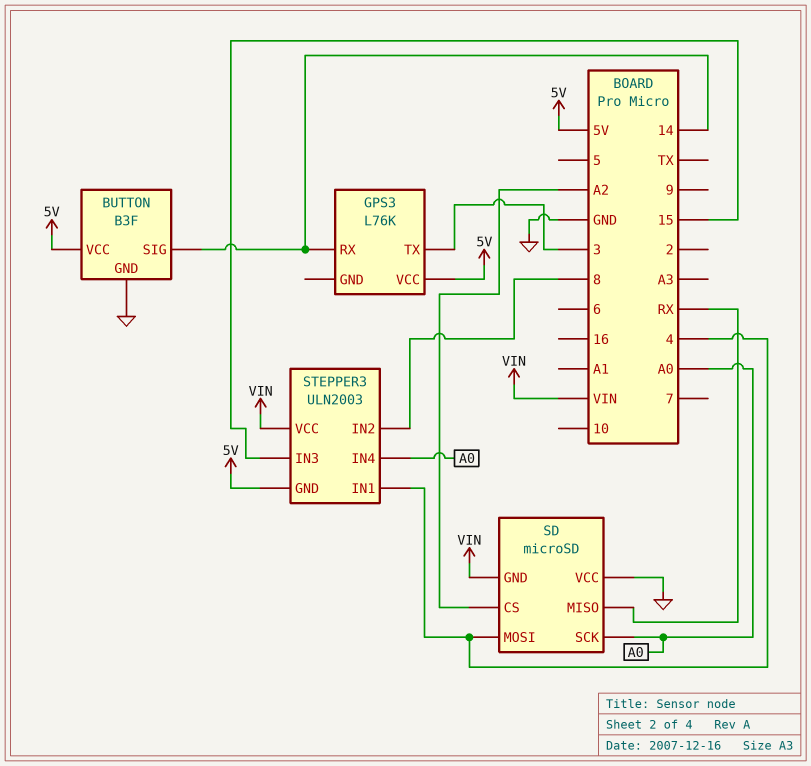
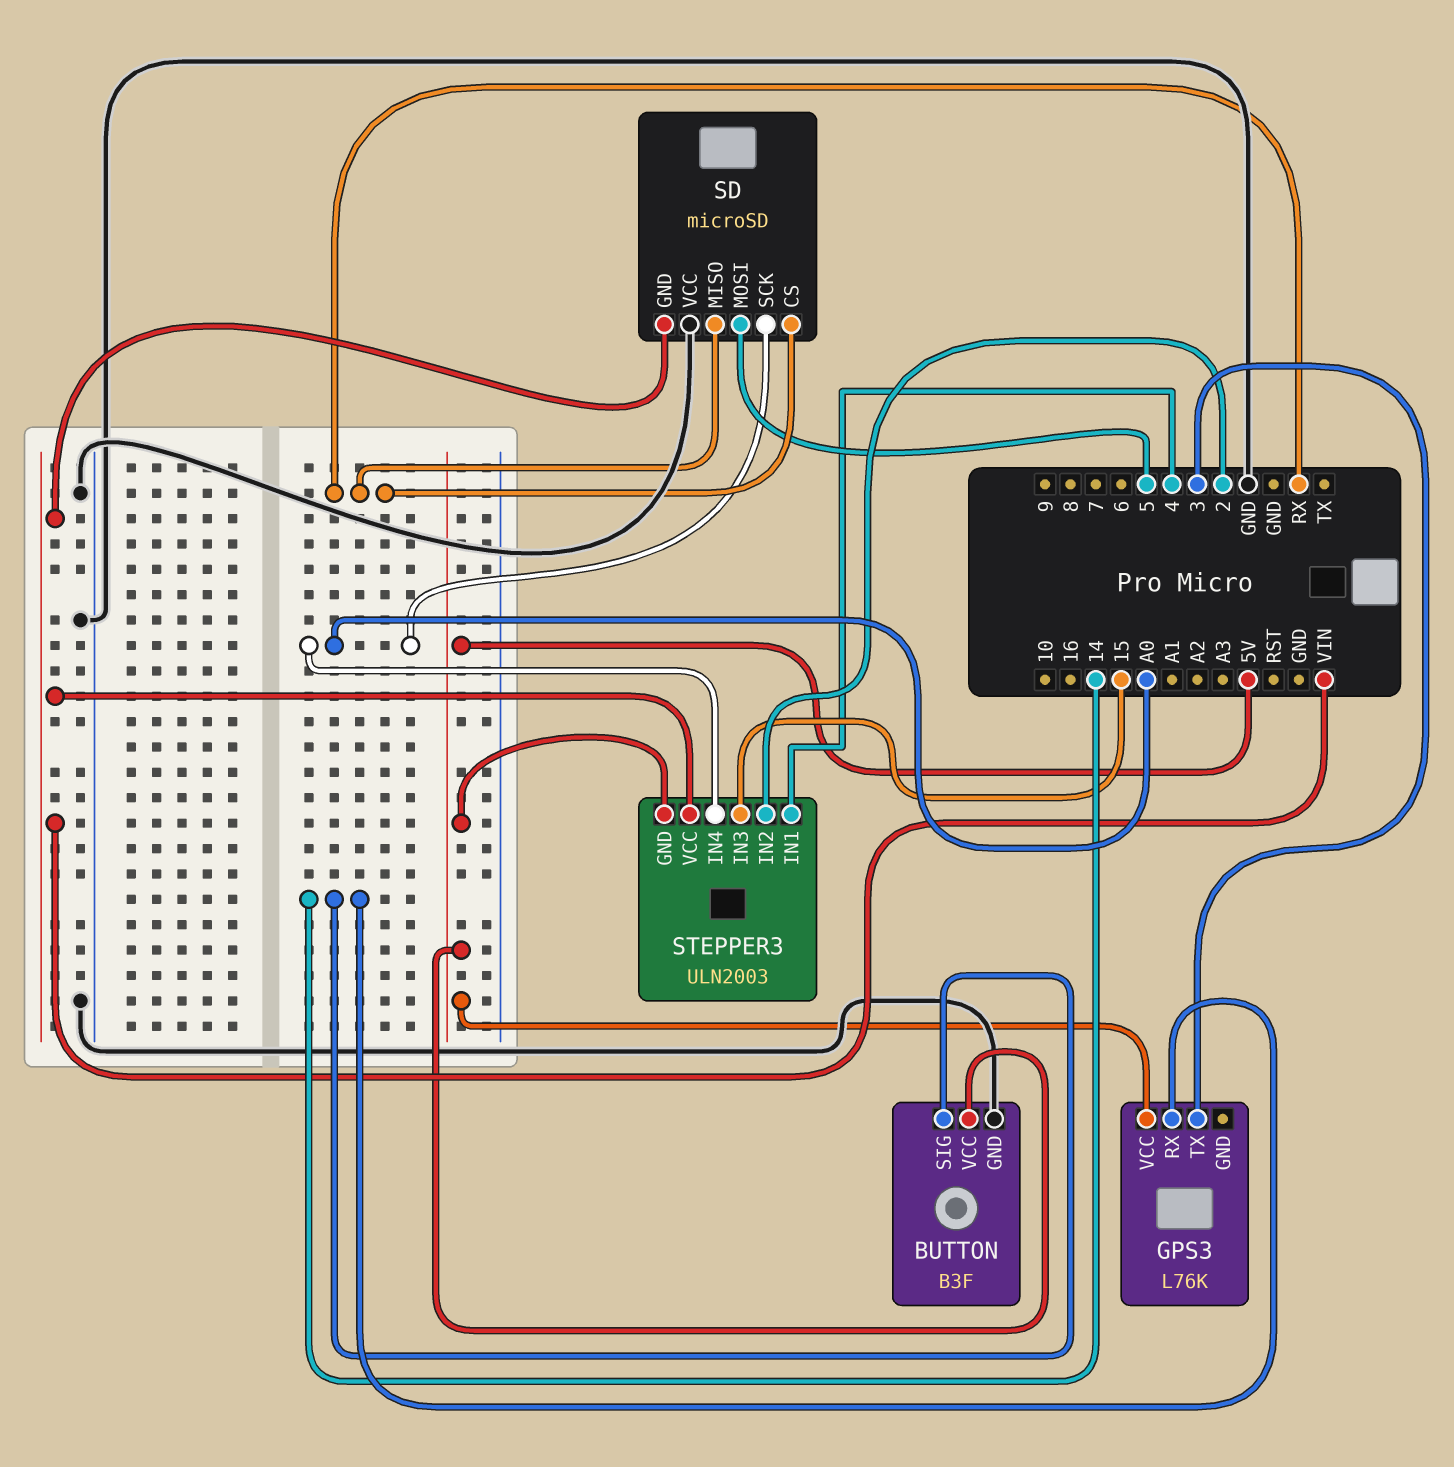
SD pin CS: A2 -> RX
SD pin MOSI: 4 -> 5
STEPPER3 pin IN2: 8 -> 2

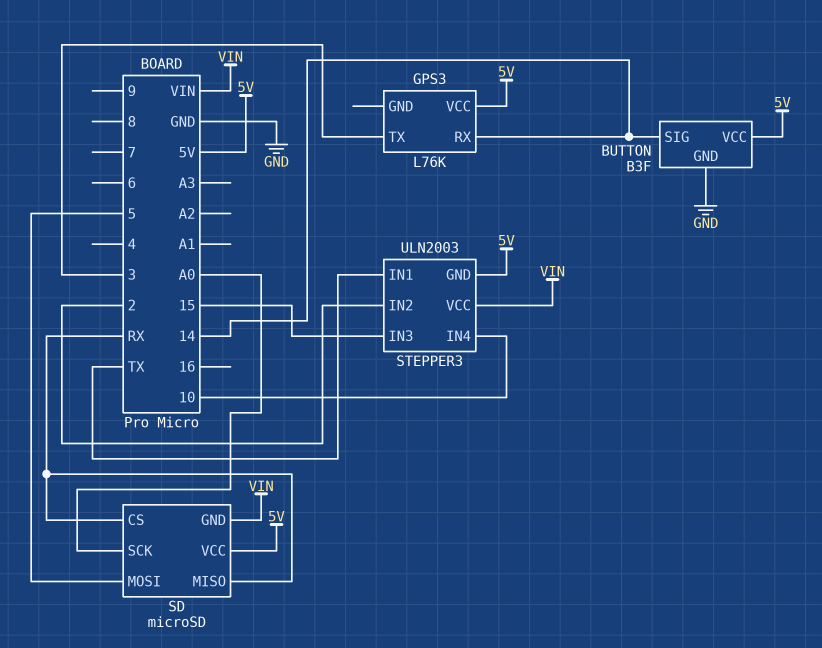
SD pin VCC: GND -> 5V
STEPPER3 pin IN1: 4 -> TX
STEPPER3 pin IN4: A0 -> 10

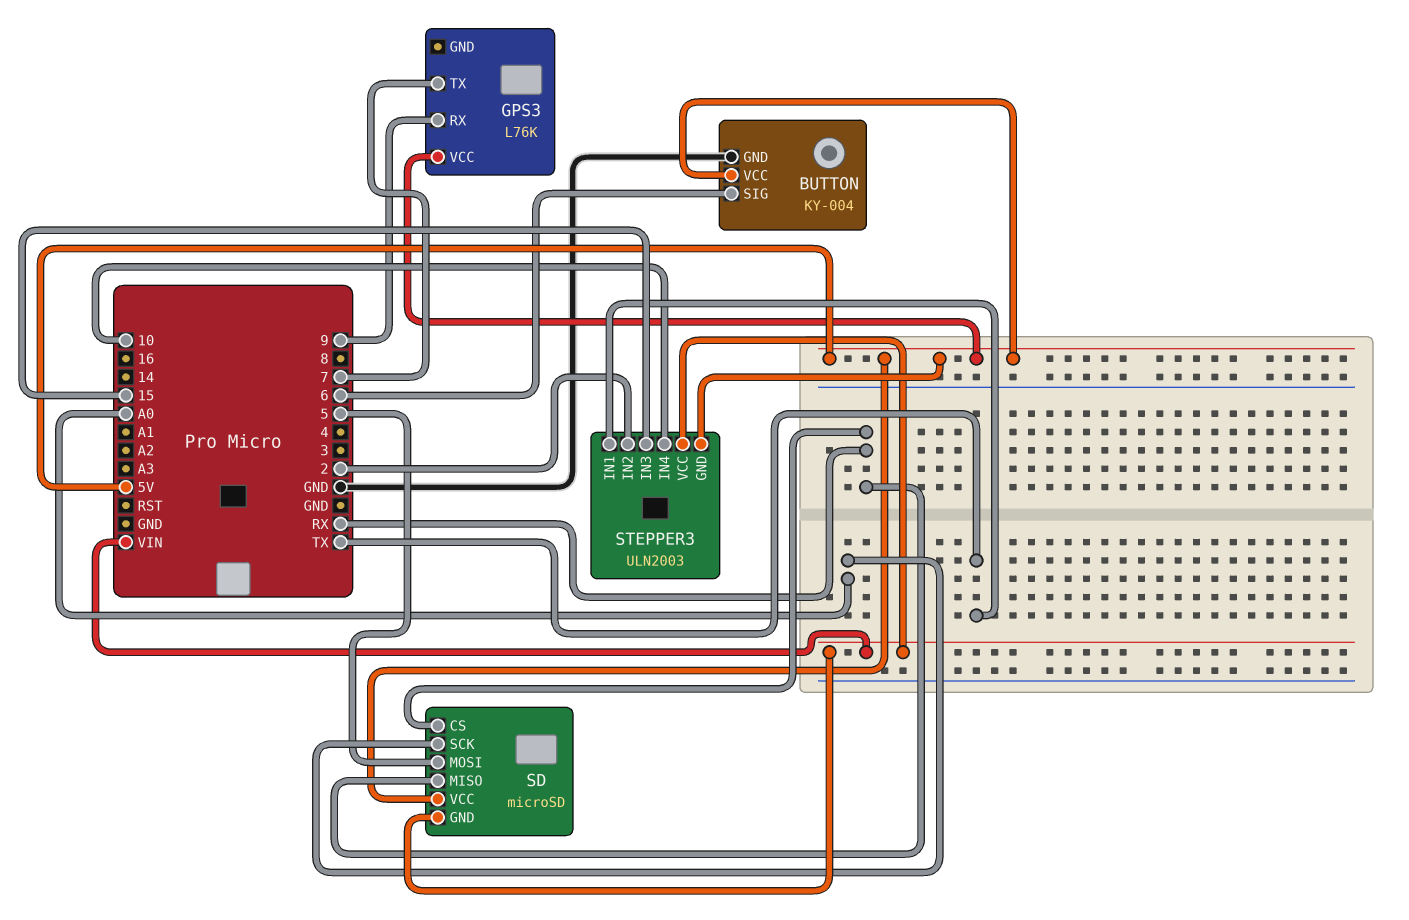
BUTTON: B3F -> KY-004
BUTTON pin SIG: 14 -> 6
GPS3 pin RX: 14 -> 9
GPS3 pin TX: 3 -> 7

